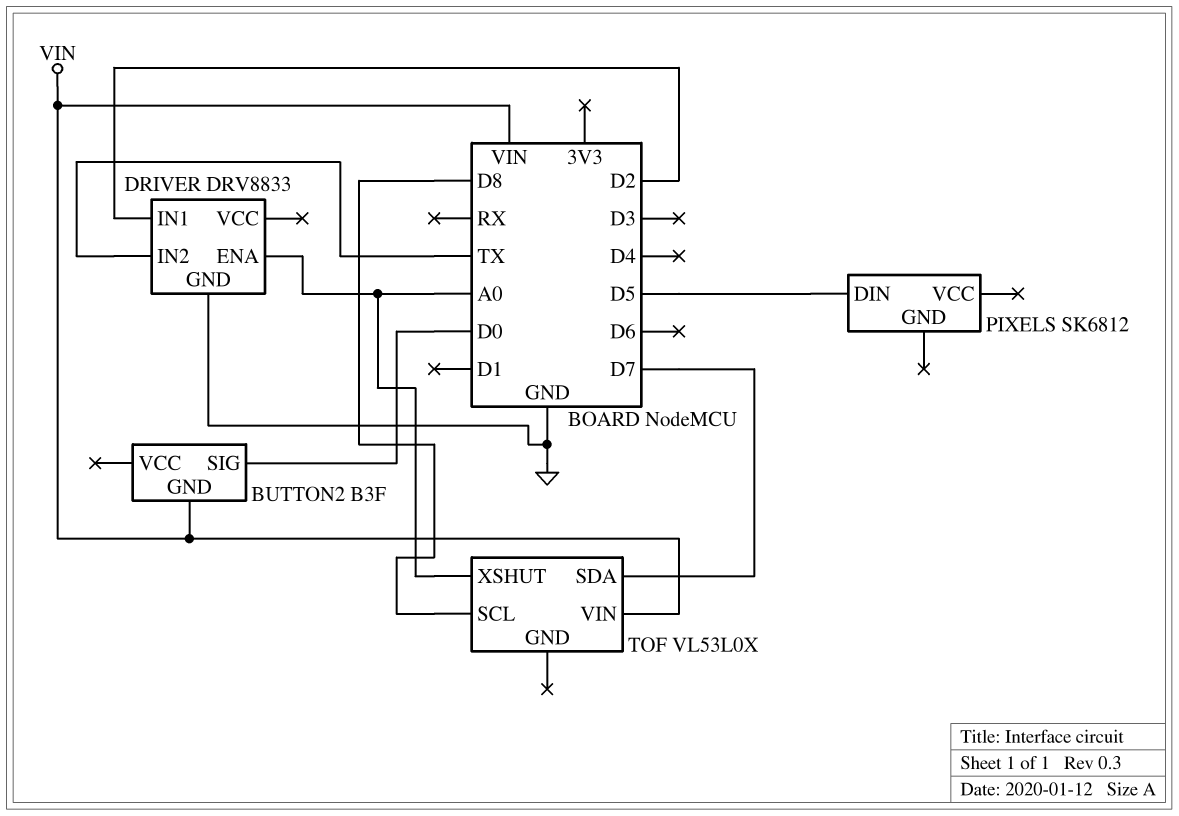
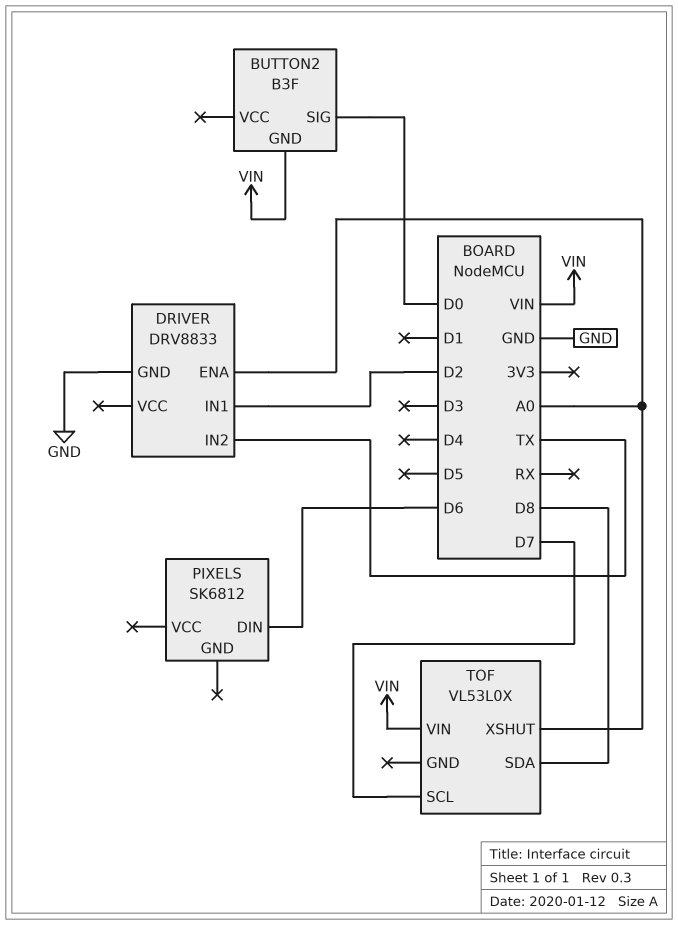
PIXELS pin DIN: D5 -> D6
TOF pin SCL: D8 -> D7
TOF pin SDA: D7 -> D8

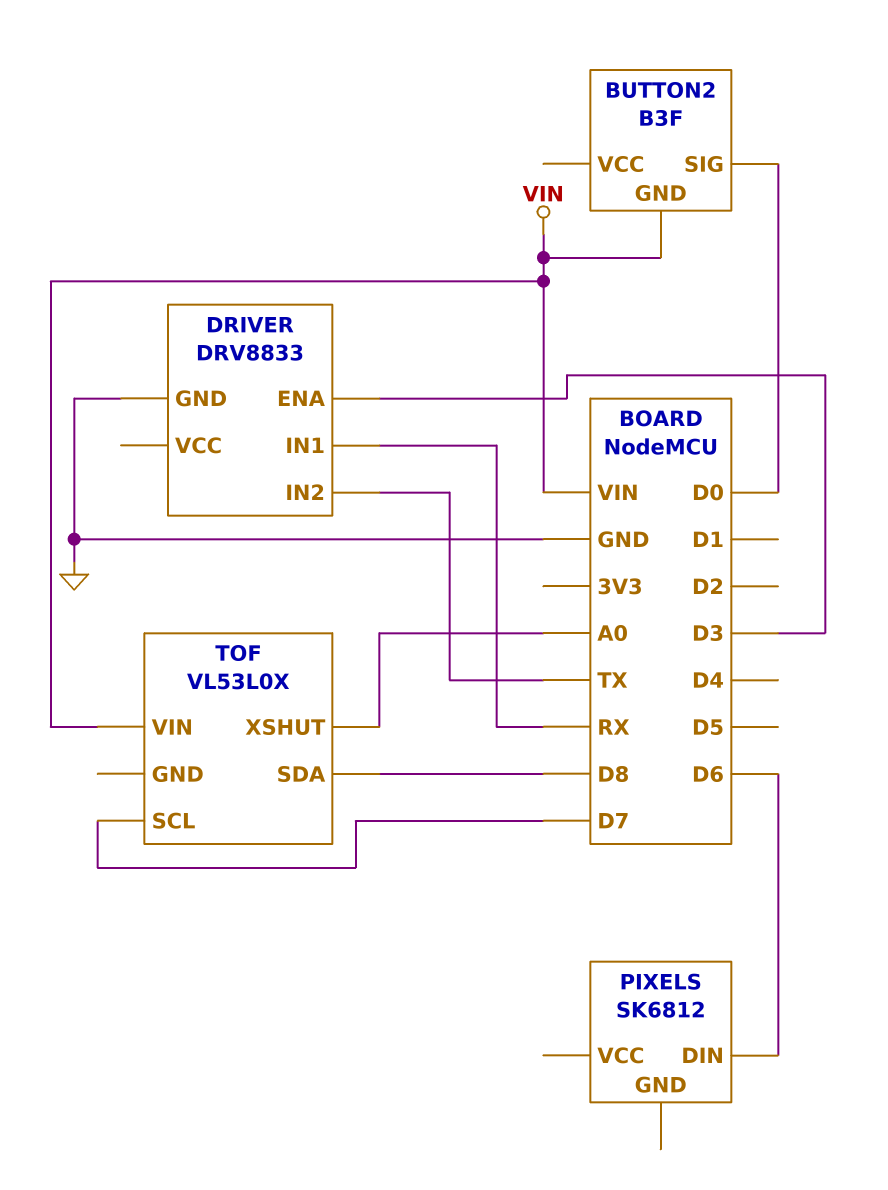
DRIVER pin ENA: A0 -> D3
DRIVER pin IN1: D2 -> RX

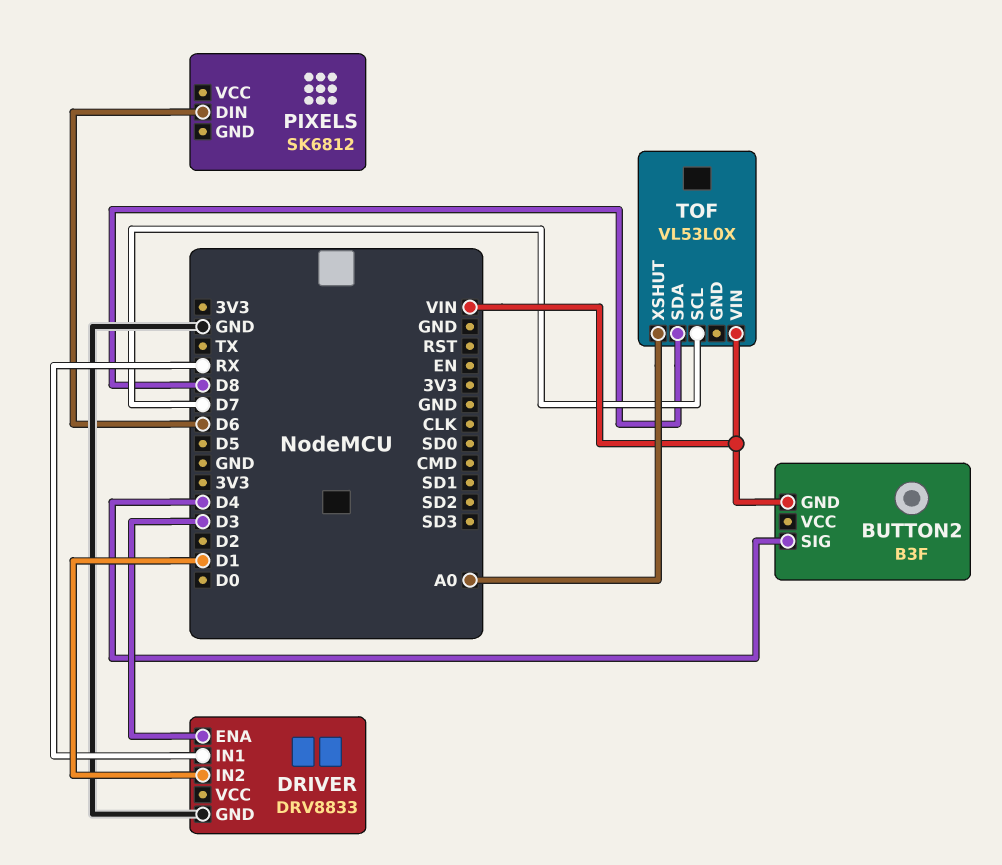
BUTTON2 pin SIG: D0 -> D4
DRIVER pin IN2: TX -> D1

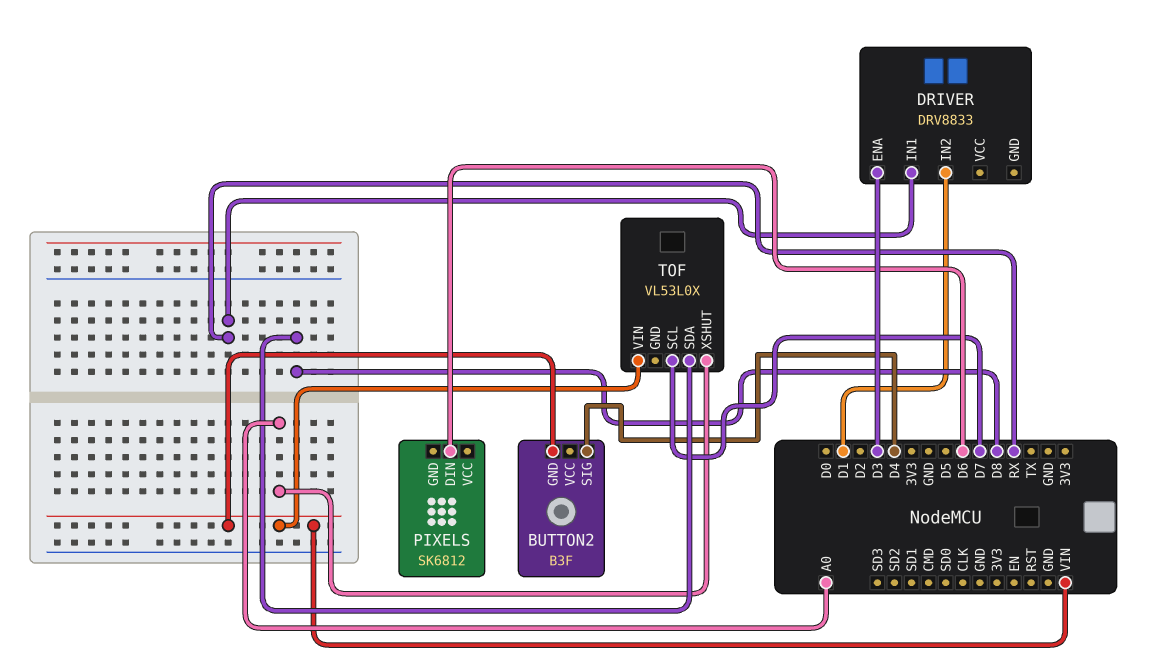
DRIVER pin GND: GND -> none

